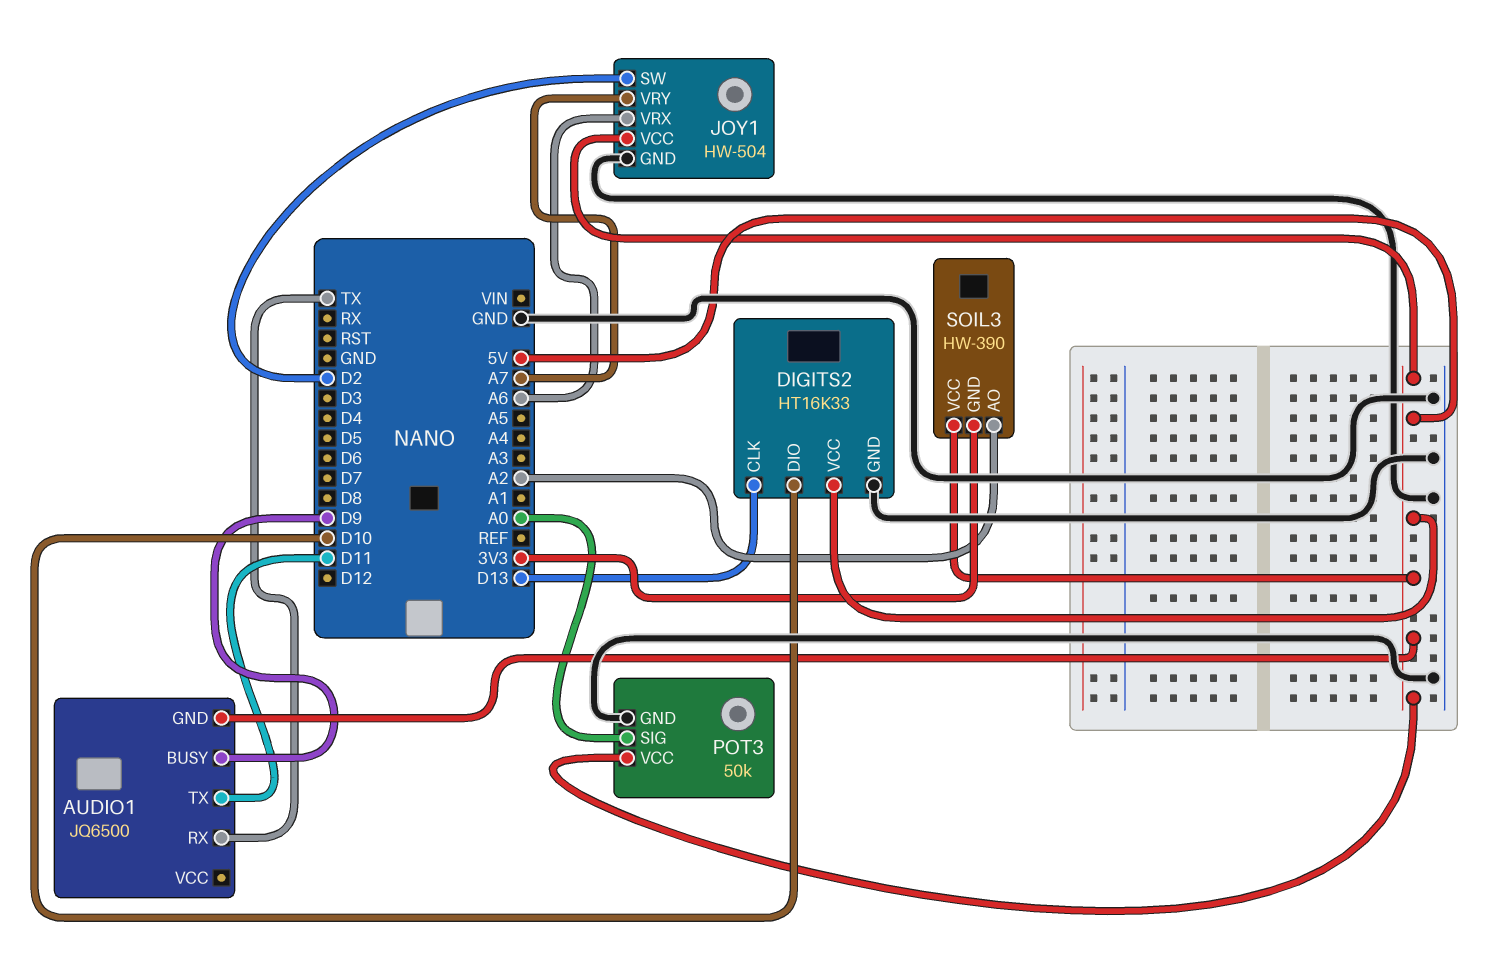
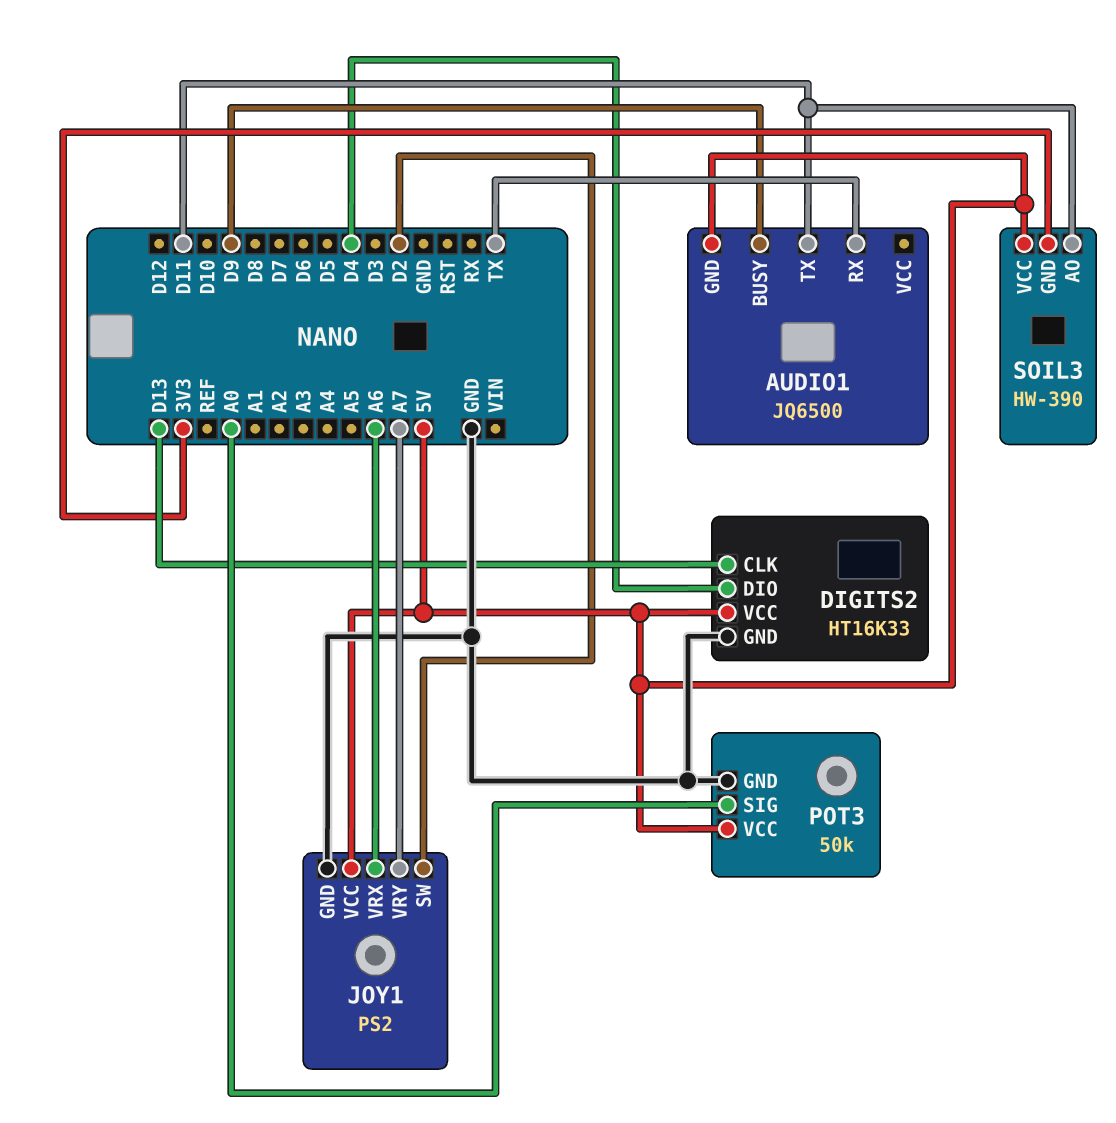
DIGITS2 pin DIO: D10 -> D4
JOY1: HW-504 -> PS2
SOIL3 pin AO: A2 -> D11

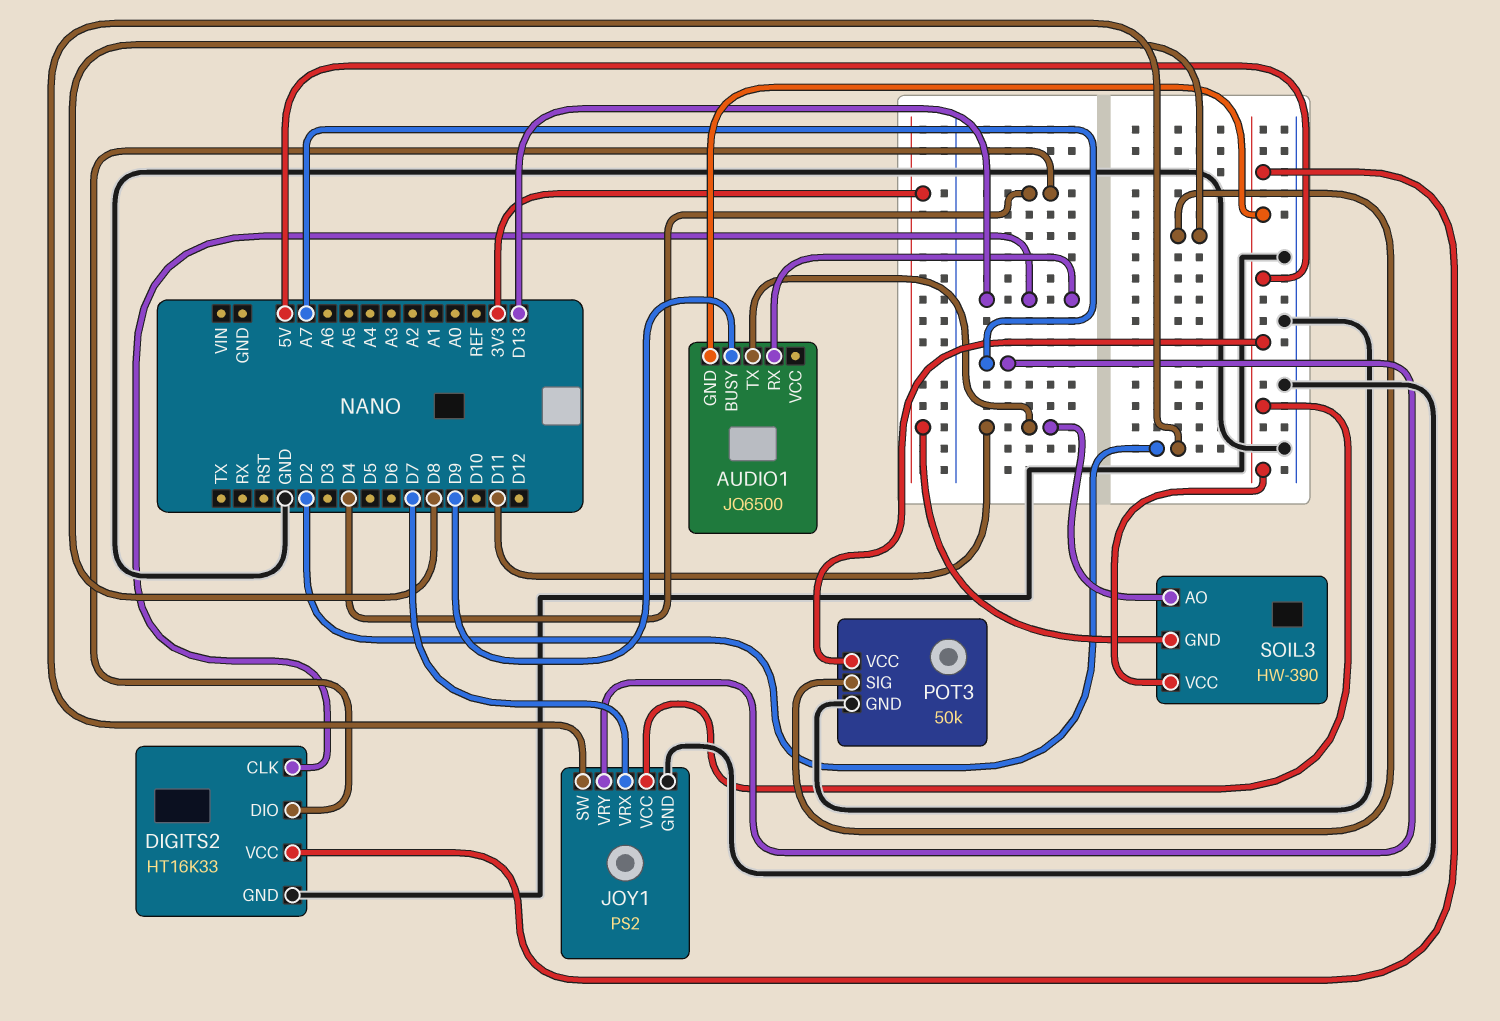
AUDIO1 pin RX: TX -> D13
JOY1 pin VRX: A6 -> D7
POT3 pin SIG: A0 -> D8

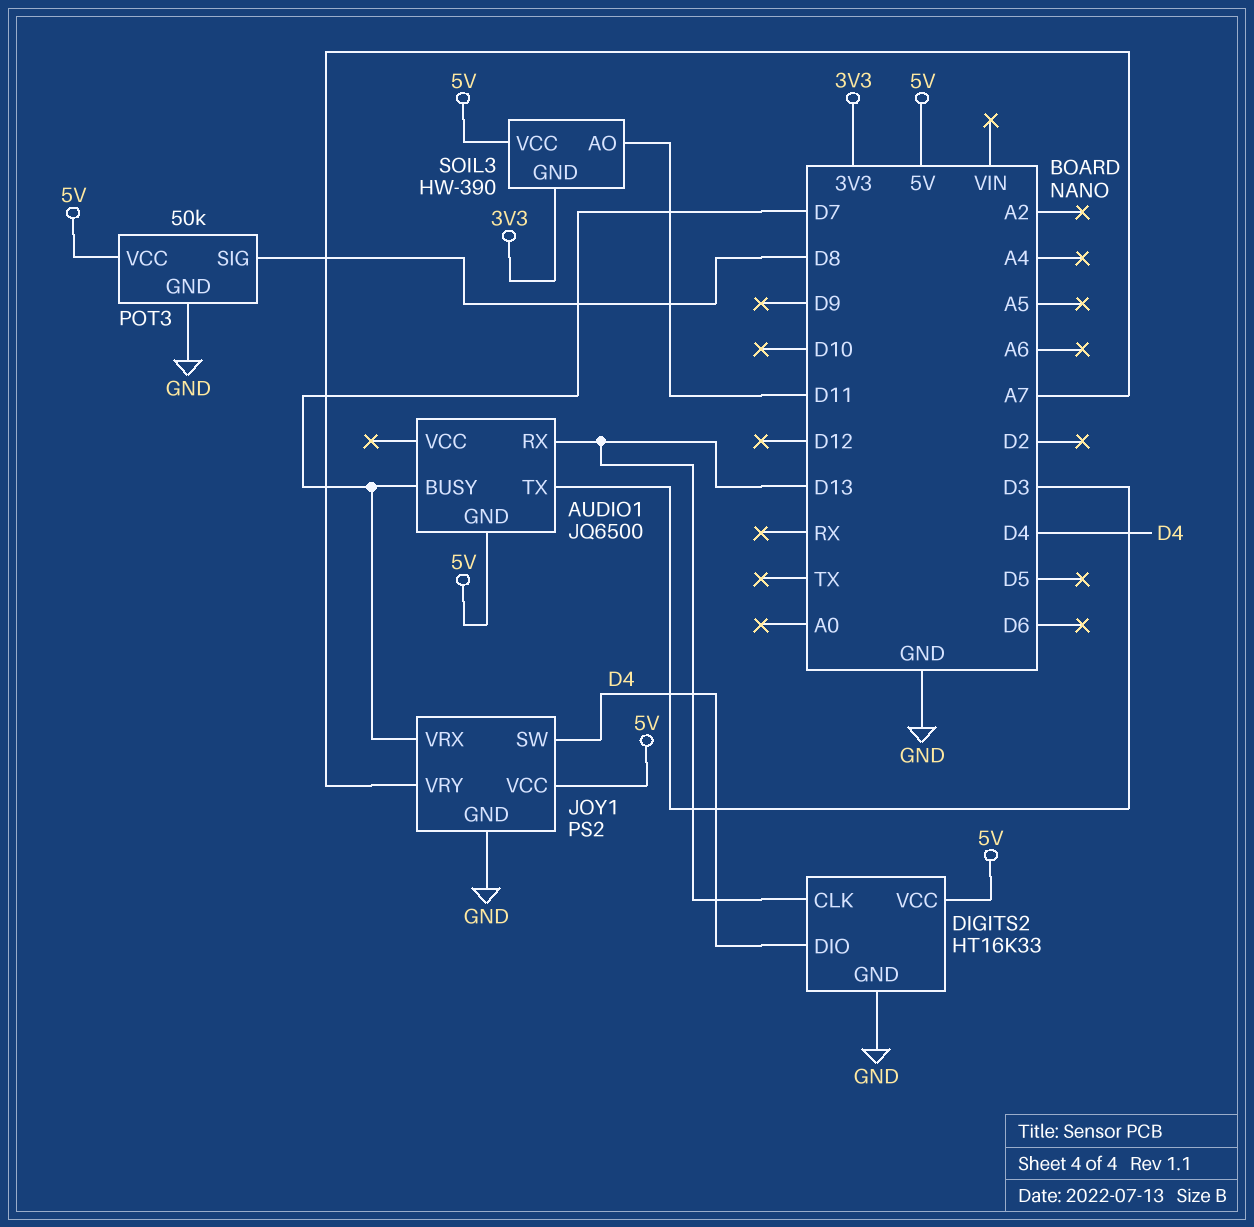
AUDIO1 pin BUSY: D9 -> D7
AUDIO1 pin TX: D11 -> D3
JOY1 pin SW: D2 -> D4

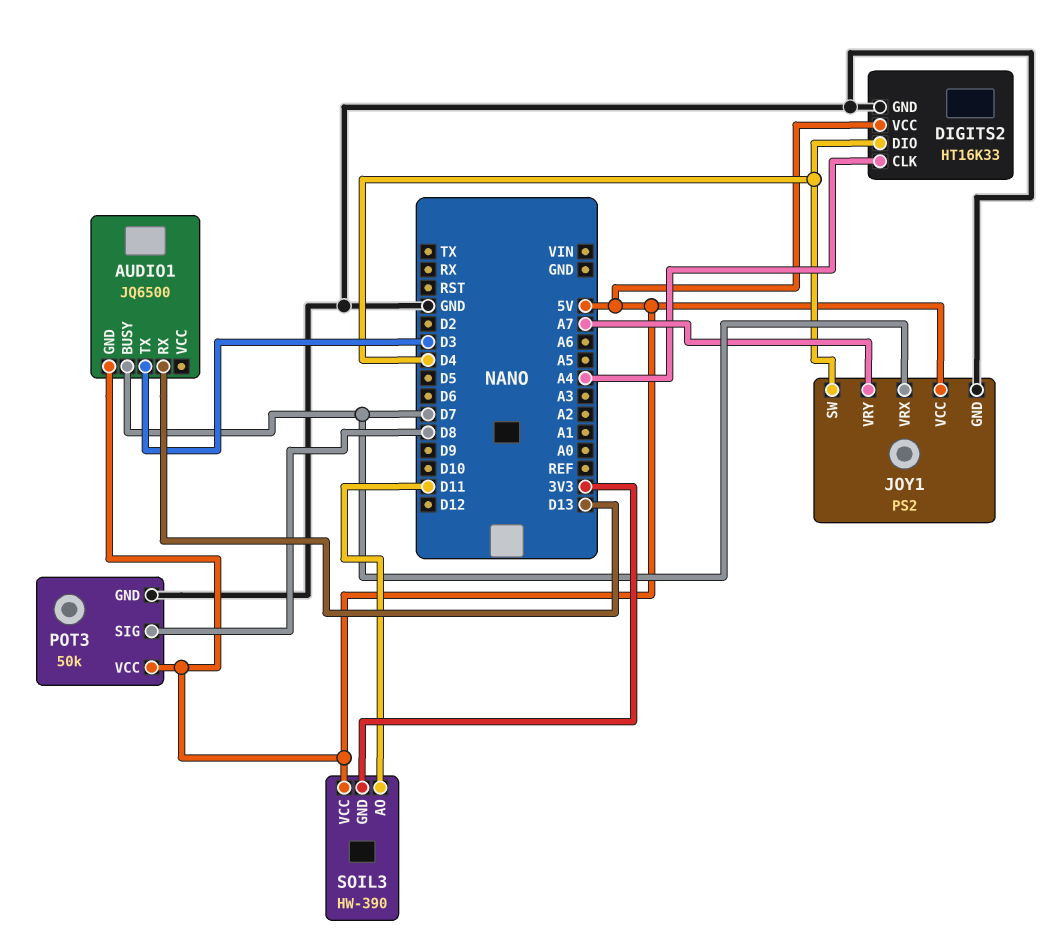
DIGITS2 pin CLK: D13 -> A4

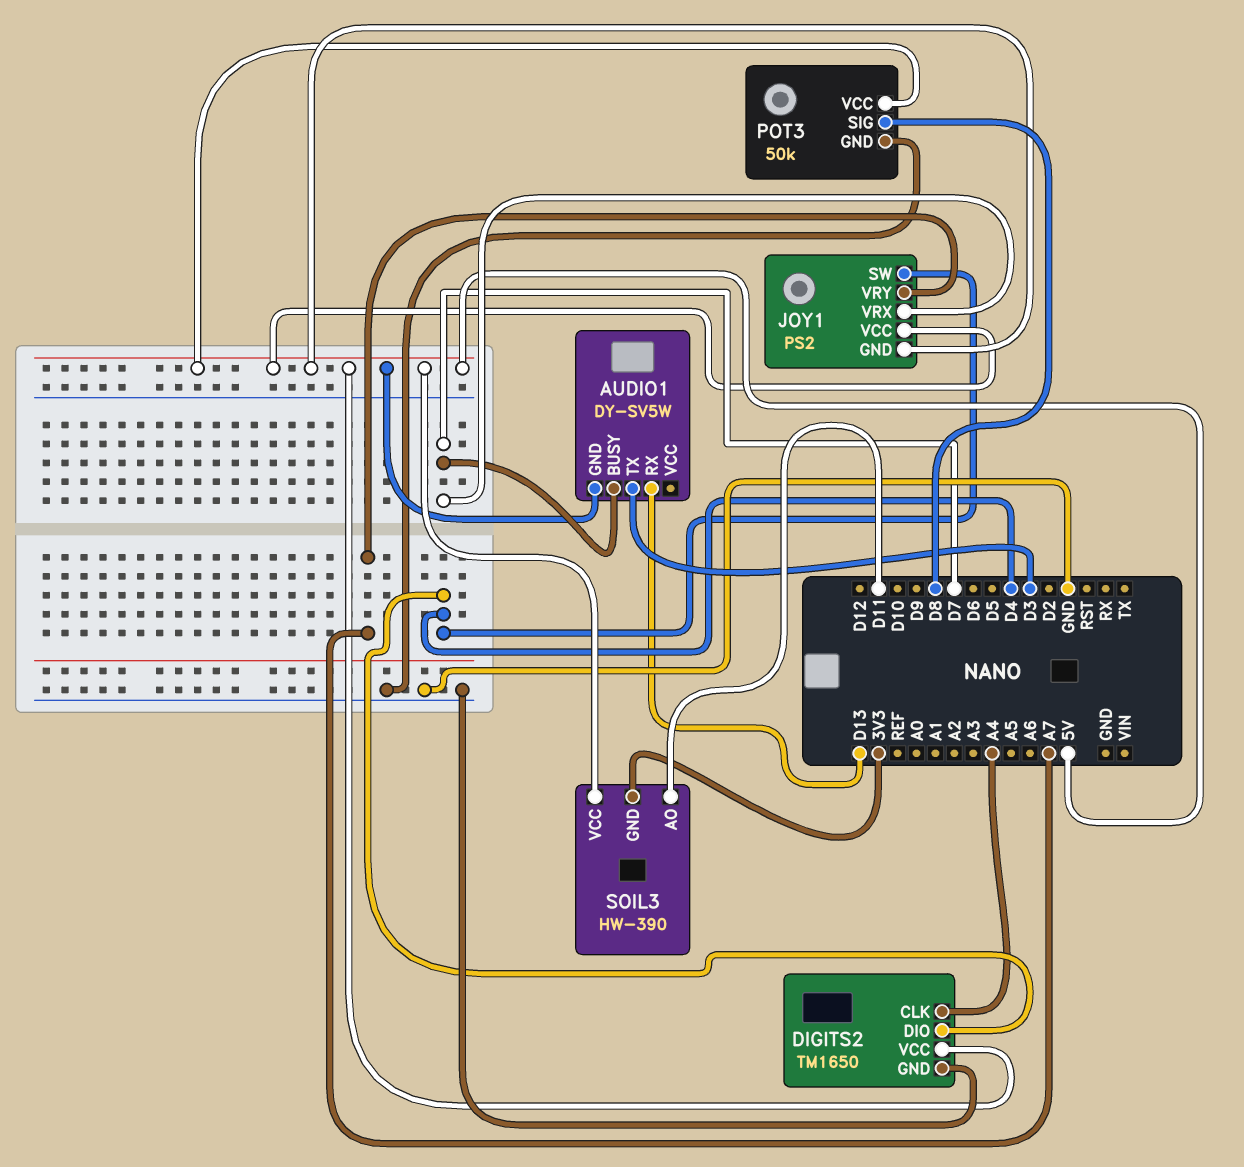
AUDIO1: JQ6500 -> DY-SV5W
DIGITS2: HT16K33 -> TM1650
JOY1 pin GND: GND -> 5V

